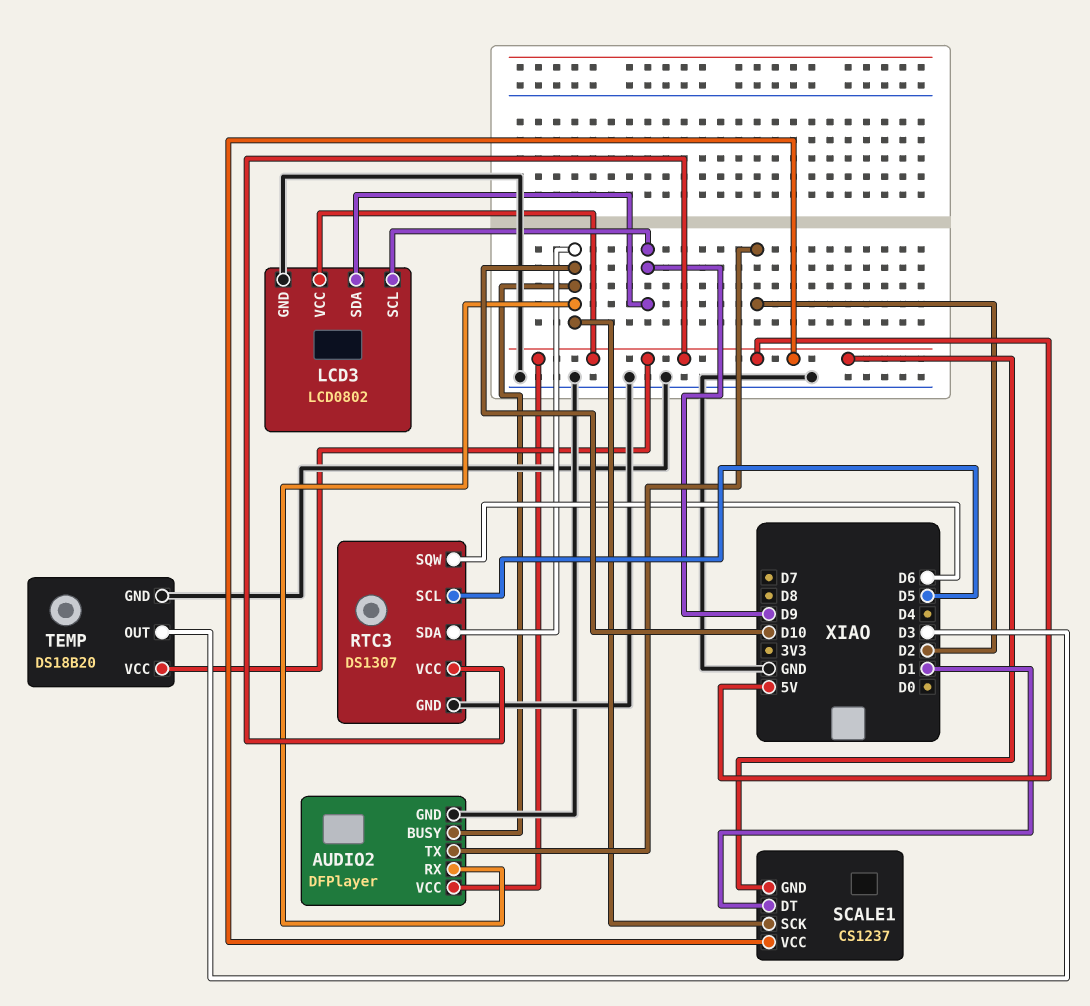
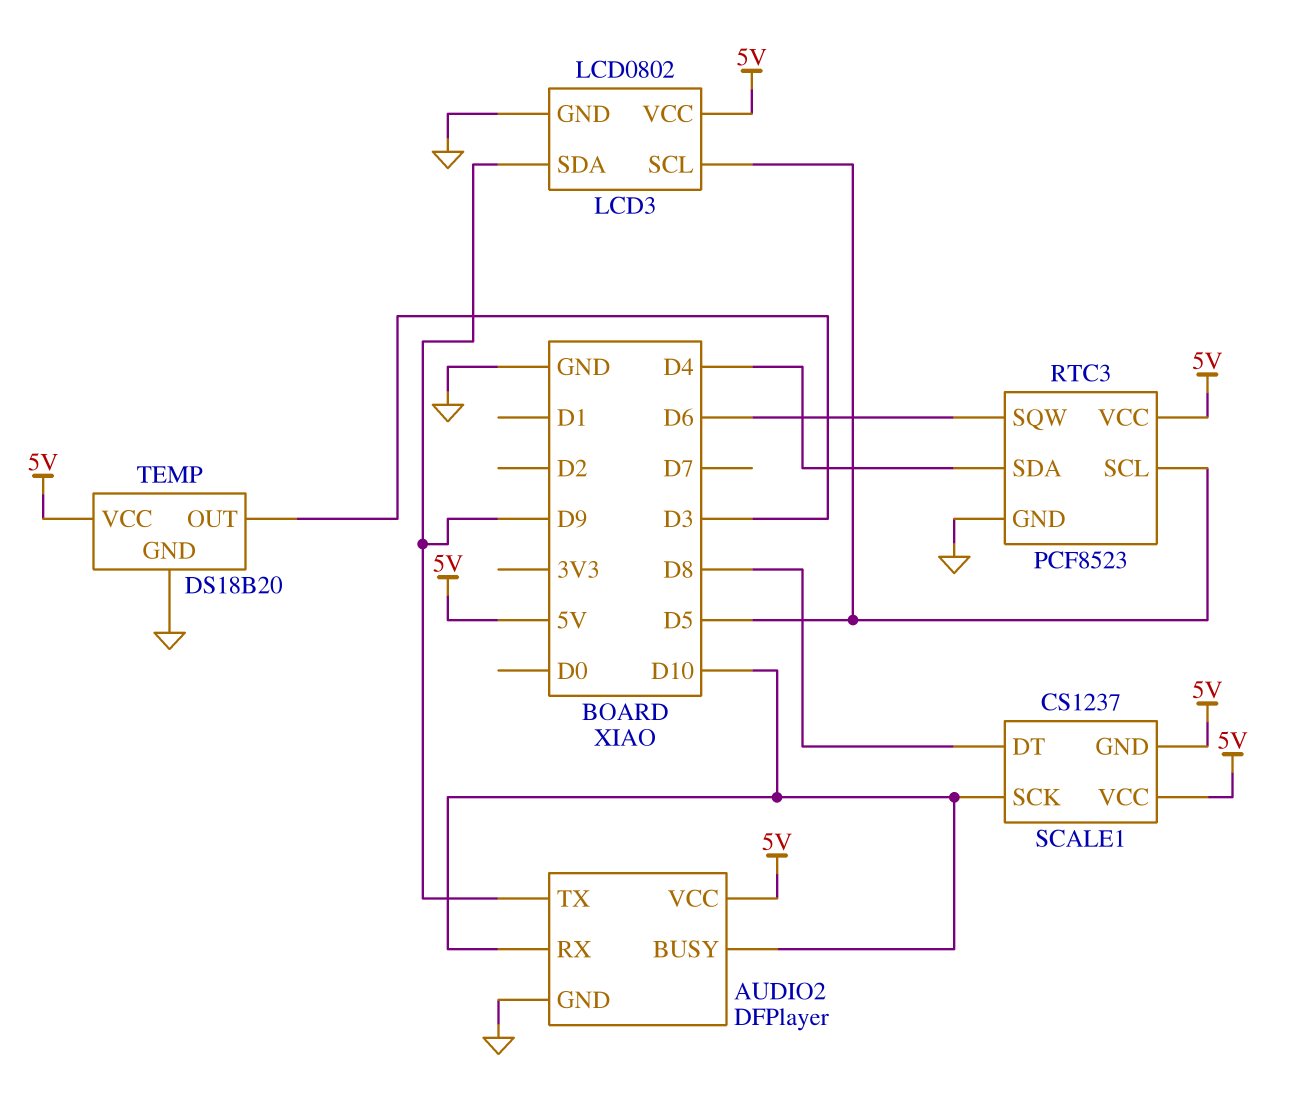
AUDIO2 pin TX: D2 -> D9
LCD3 pin SCL: D9 -> D5
RTC3: DS1307 -> PCF8523
RTC3 pin SDA: D10 -> D4
SCALE1 pin DT: D1 -> D8

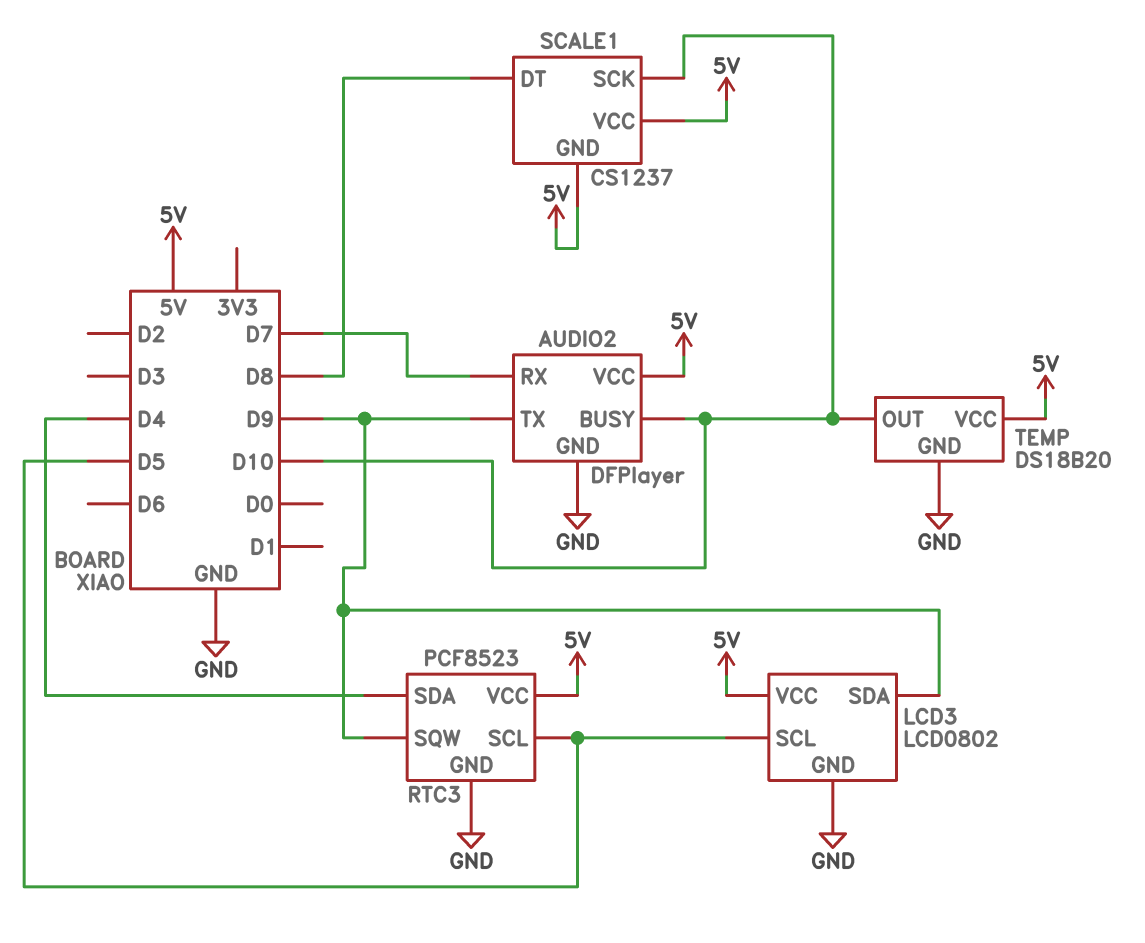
AUDIO2 pin RX: D10 -> D7
RTC3 pin SQW: D6 -> D9
TEMP pin OUT: D3 -> D10

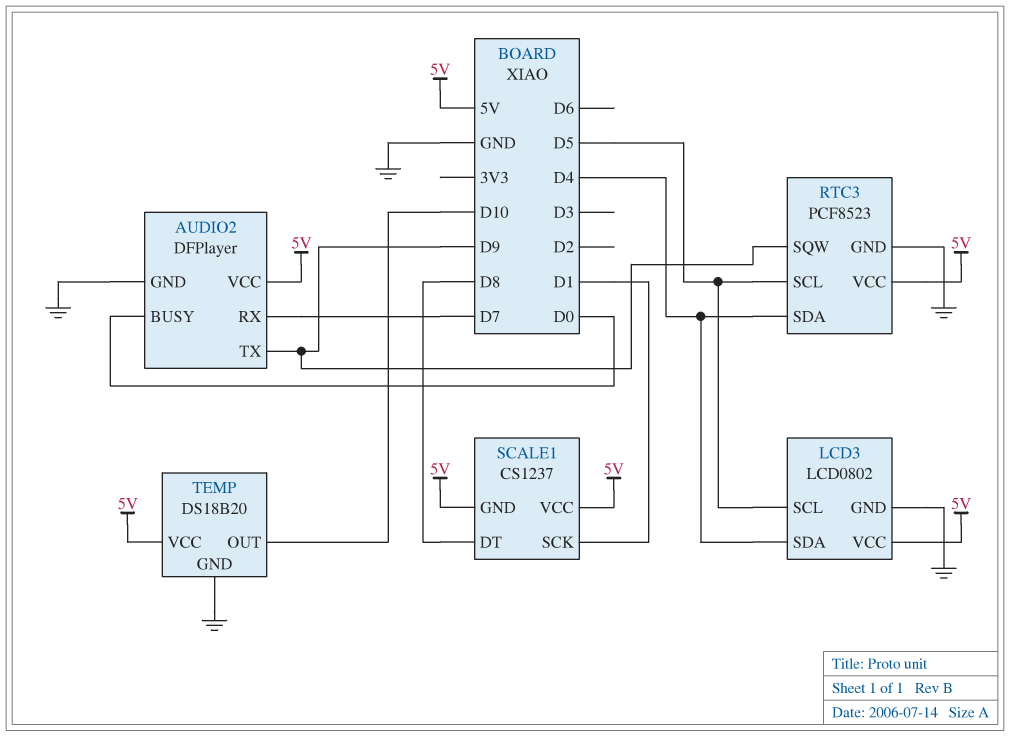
AUDIO2 pin BUSY: D10 -> D0
LCD3 pin SDA: D9 -> D4
SCALE1 pin SCK: D10 -> D1

